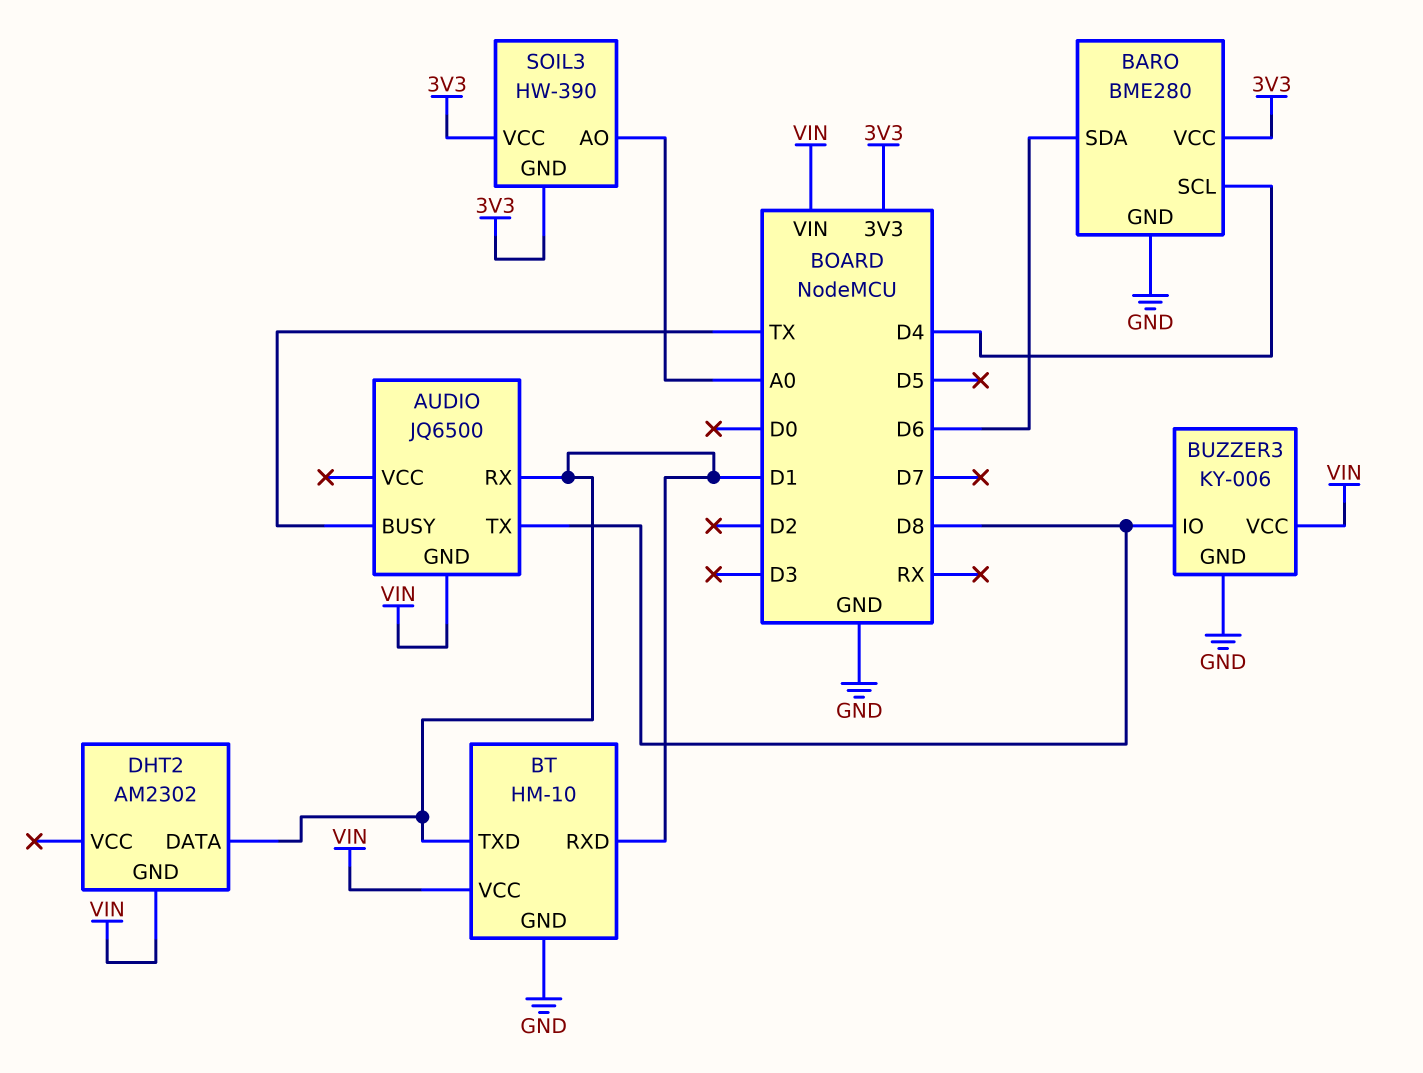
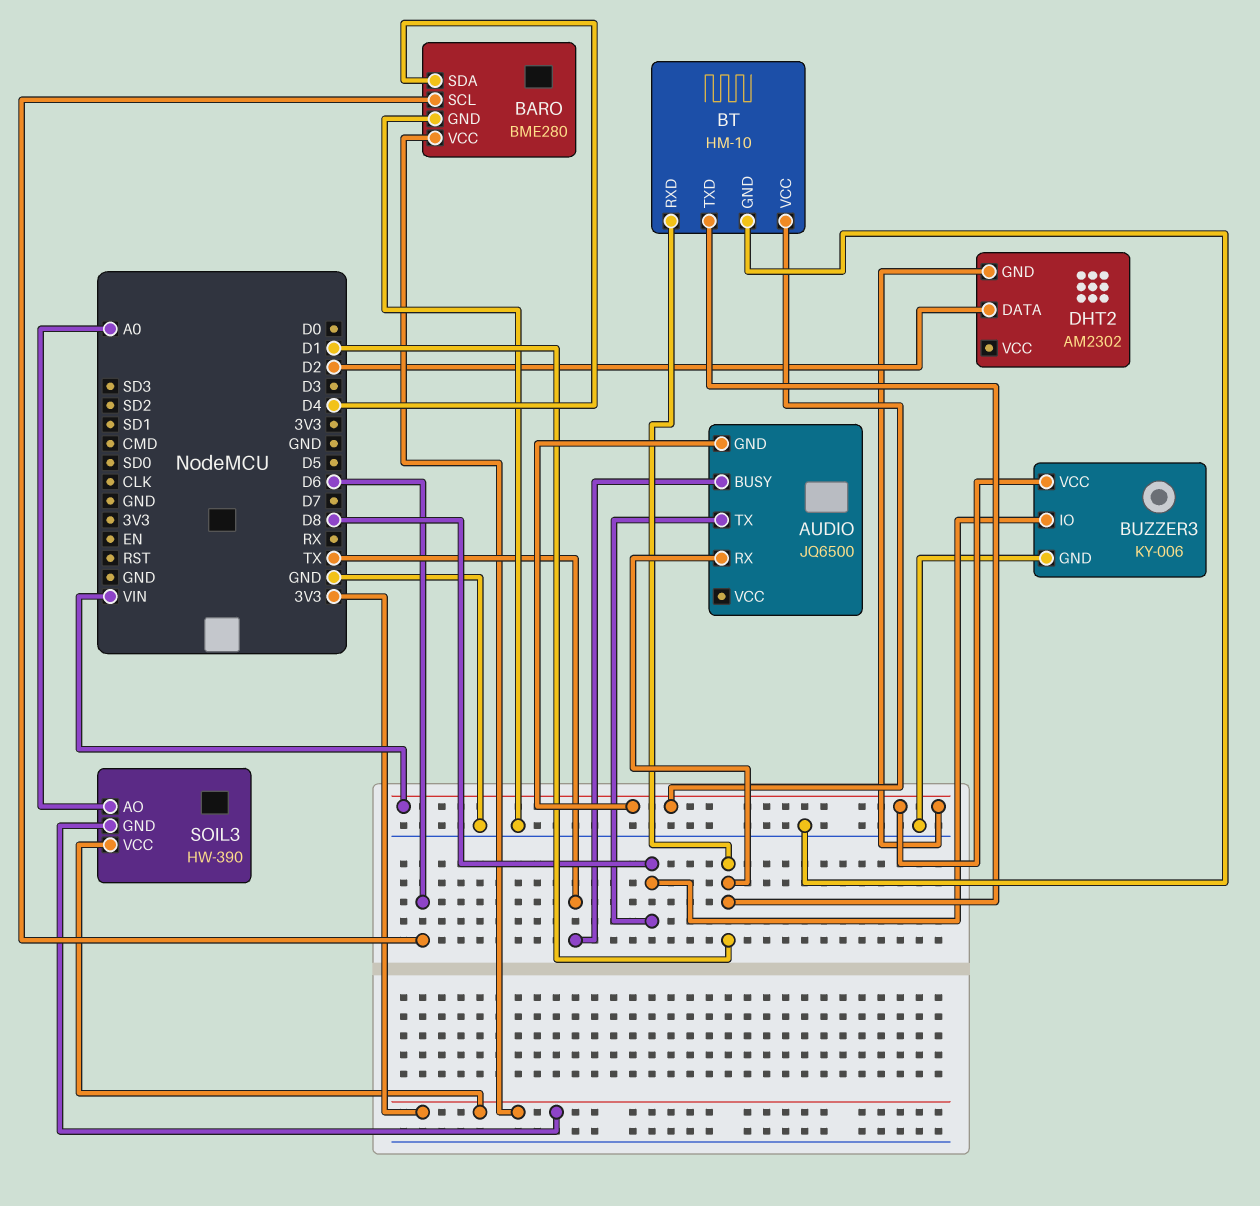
BARO pin SCL: D4 -> D6
BARO pin SDA: D6 -> D4
DHT2 pin DATA: D1 -> D2

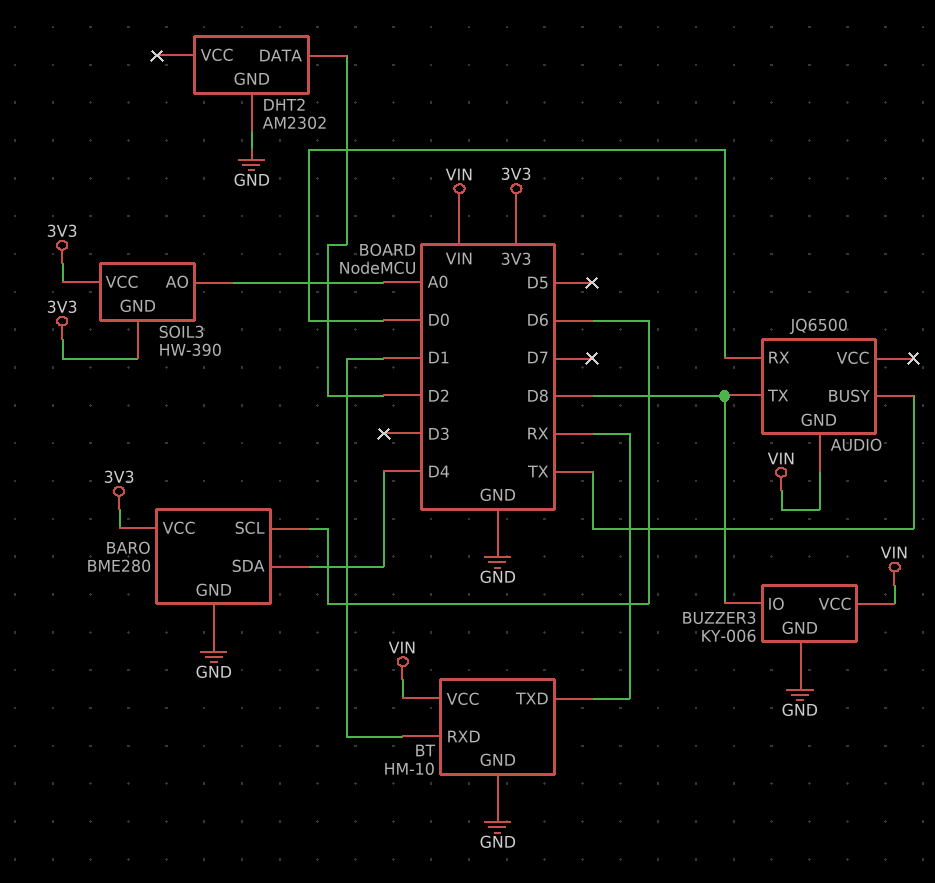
AUDIO pin RX: D1 -> D0
BT pin TXD: D1 -> RX
DHT2 pin GND: VIN -> GND

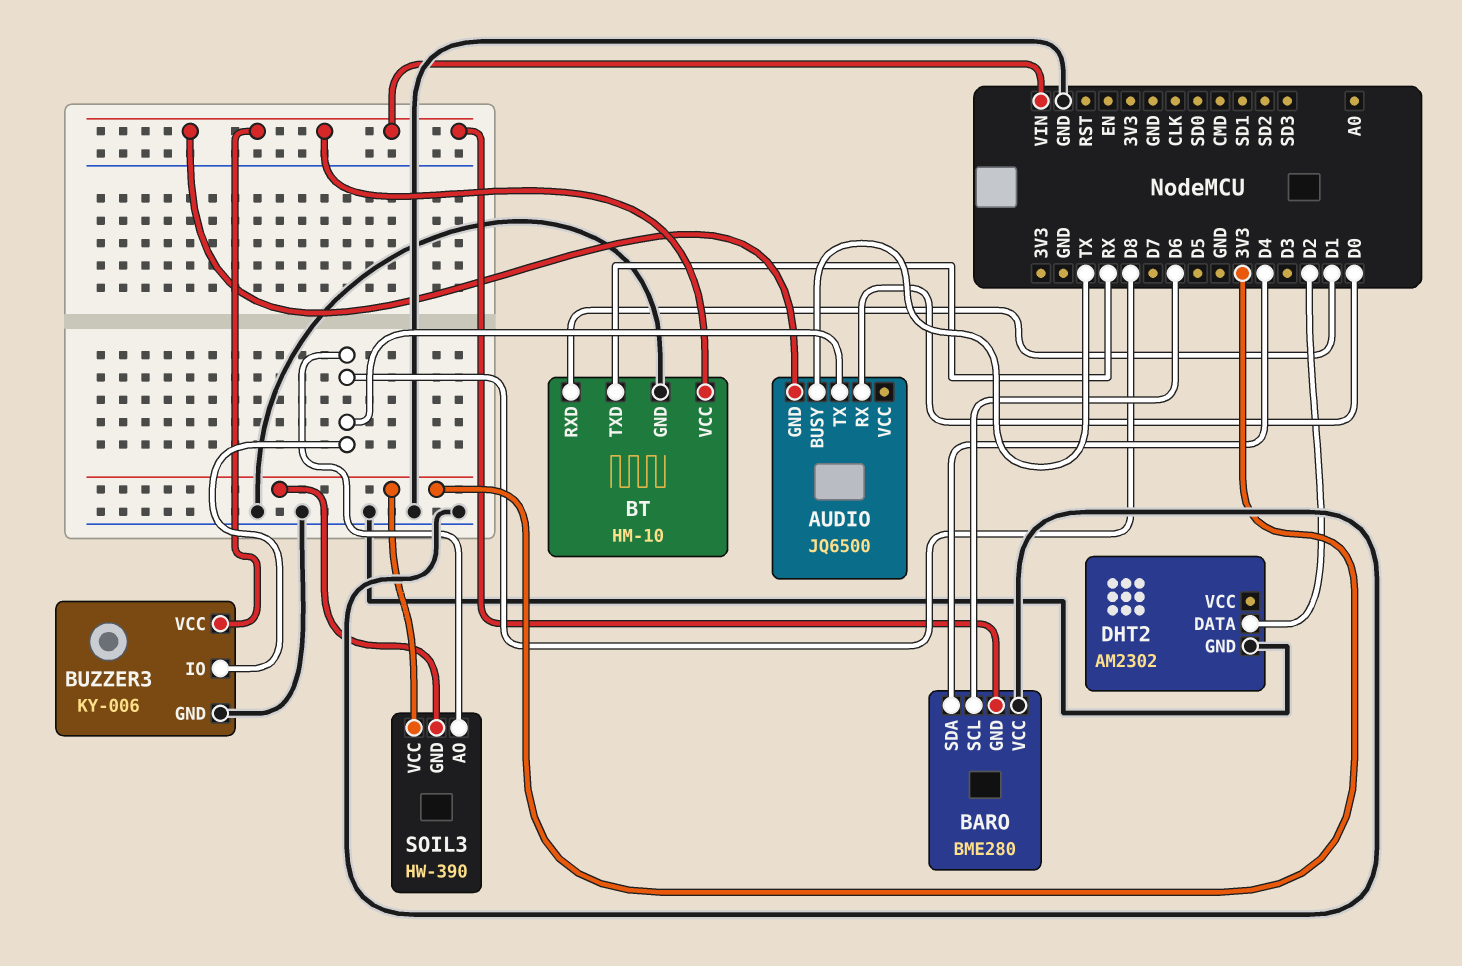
BARO pin GND: GND -> VIN
BARO pin VCC: 3V3 -> GND
SOIL3 pin AO: A0 -> D8

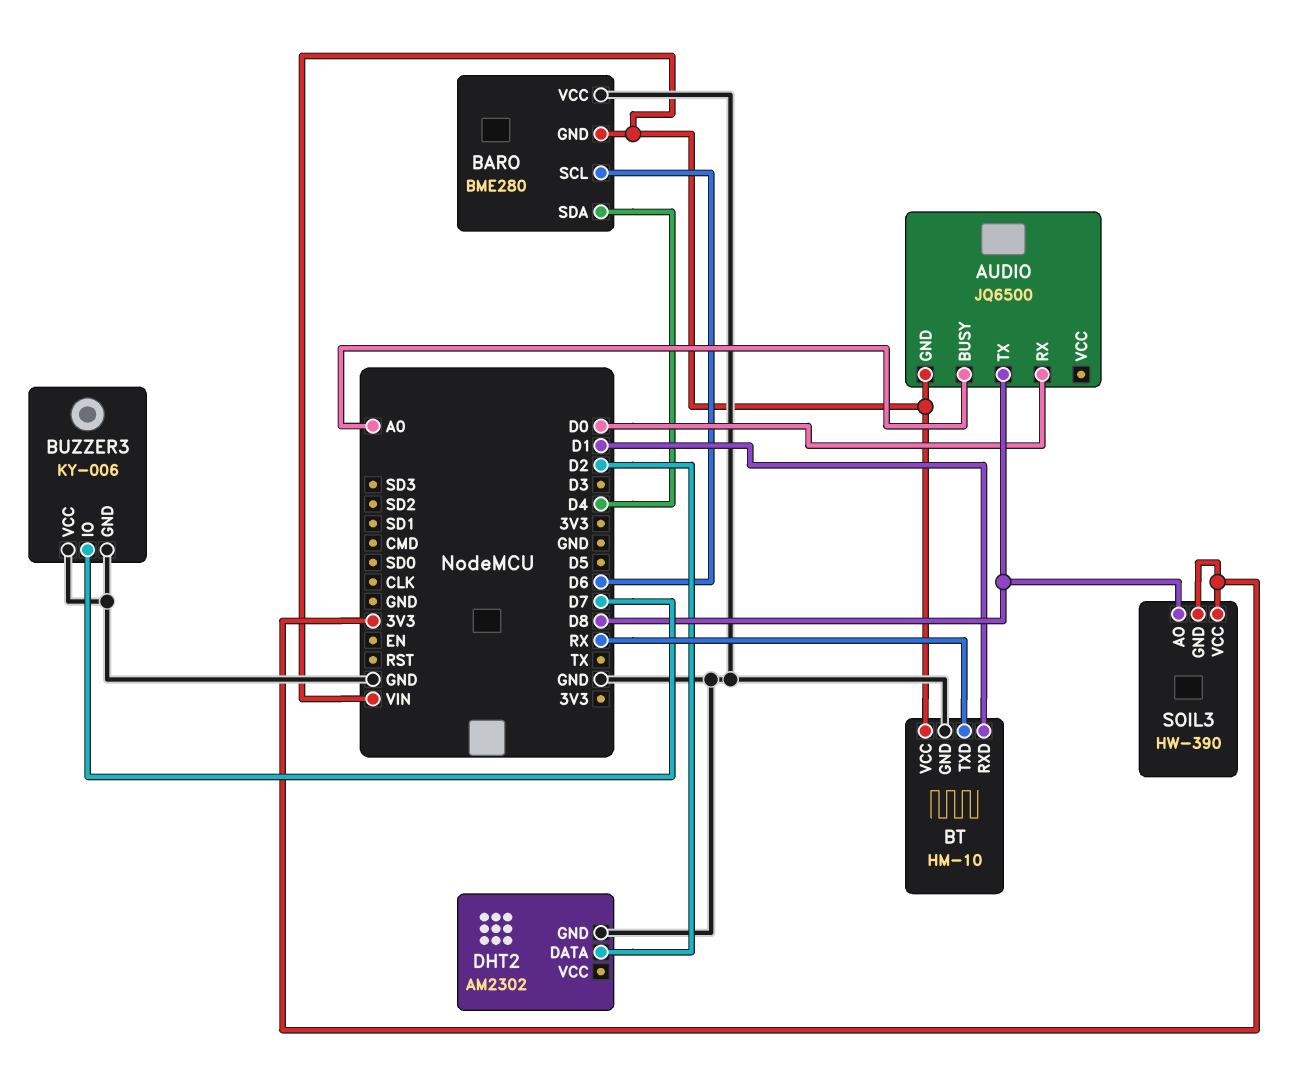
AUDIO pin BUSY: TX -> A0
BUZZER3 pin IO: D8 -> D7
BUZZER3 pin VCC: VIN -> GND

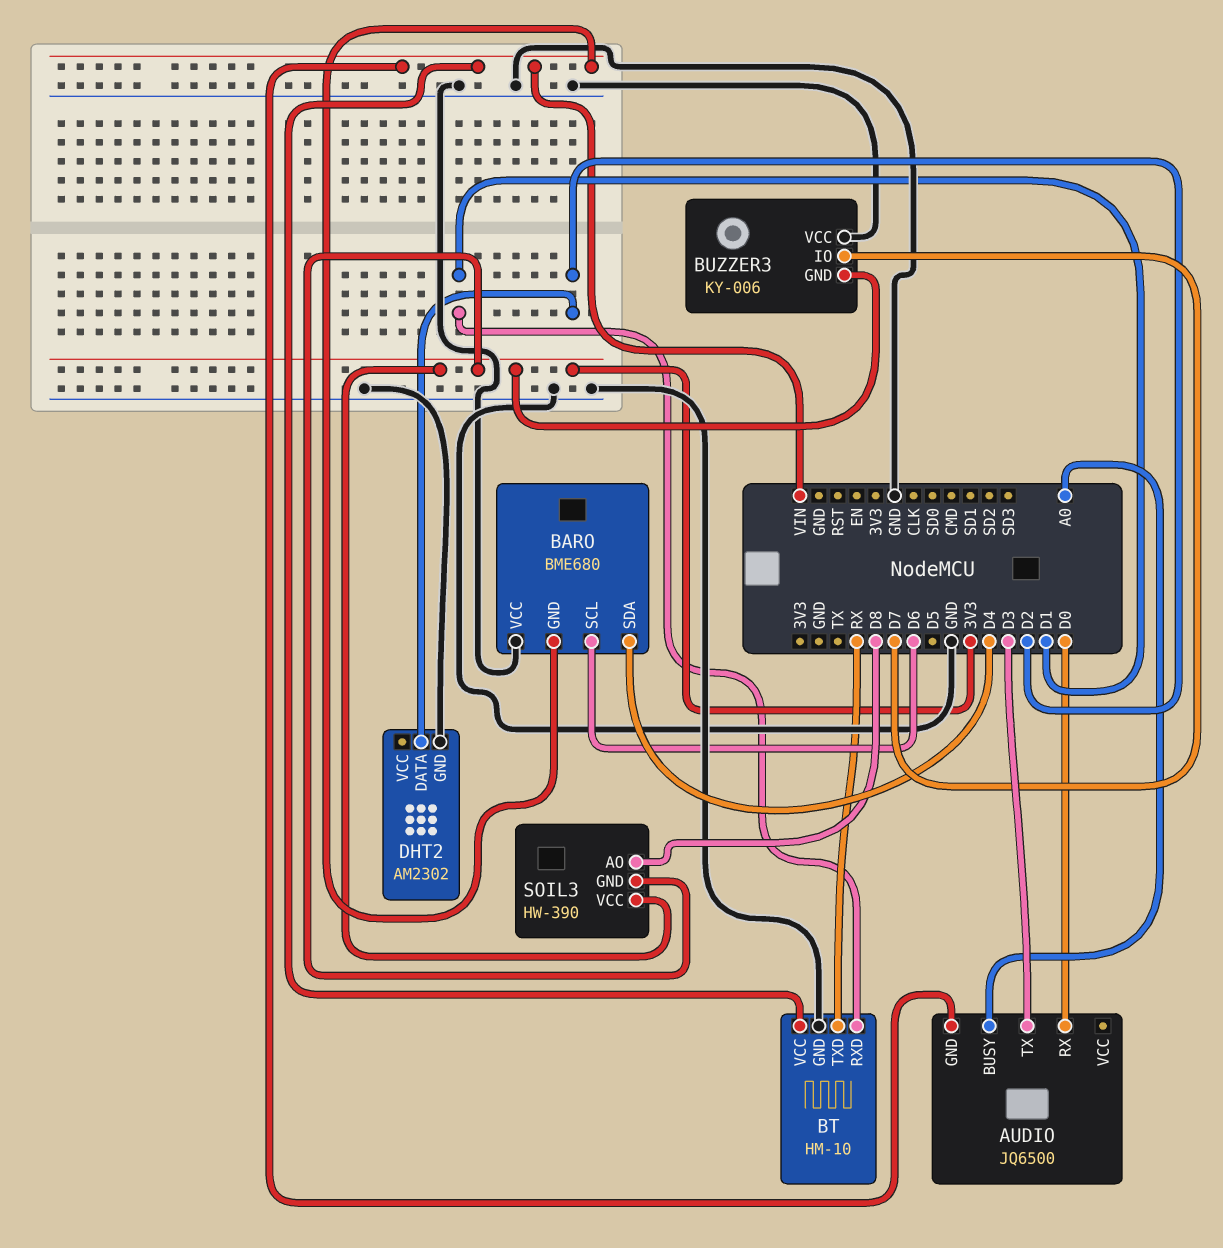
AUDIO pin TX: D8 -> D3
BARO: BME280 -> BME680
BUZZER3 pin GND: GND -> 3V3

